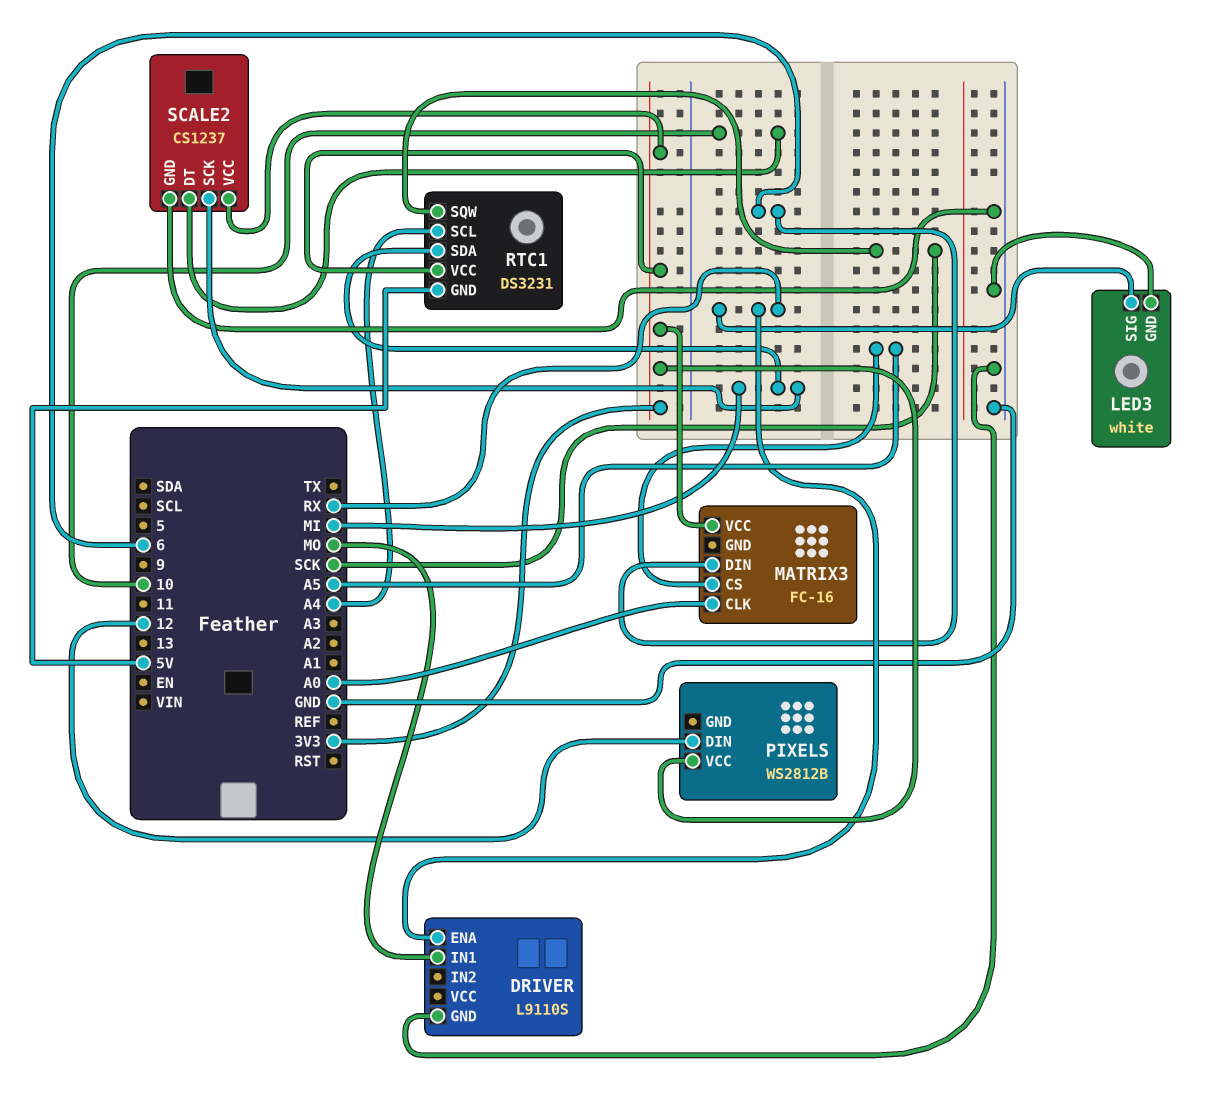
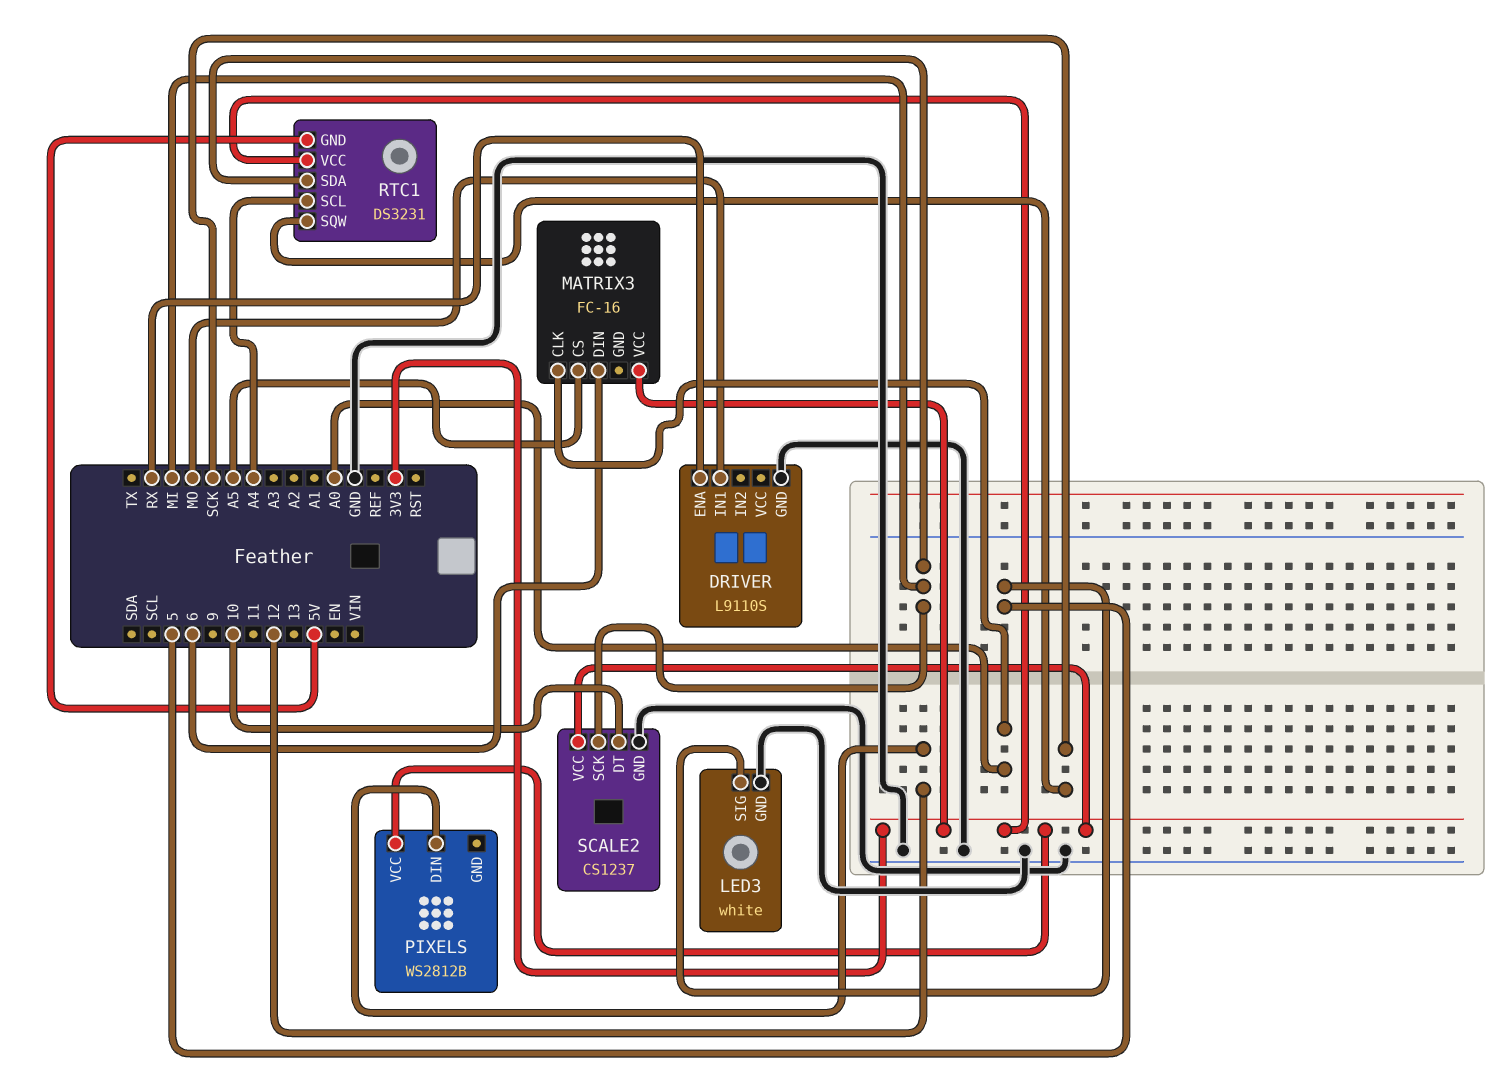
LED3 pin SIG: RX -> 5

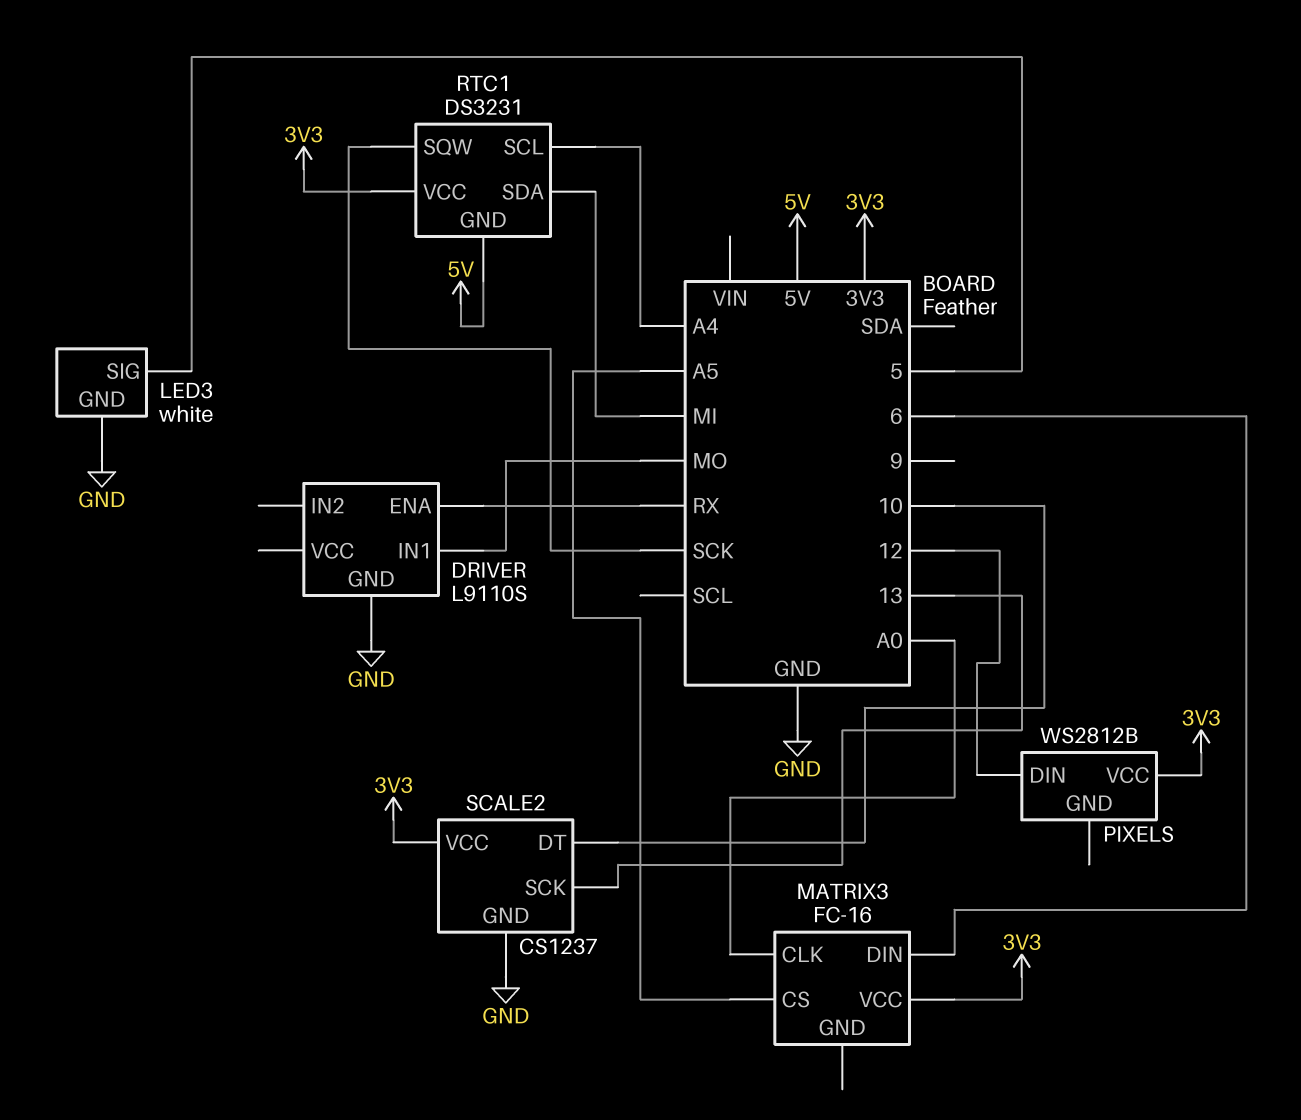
SCALE2 pin SCK: MI -> 13

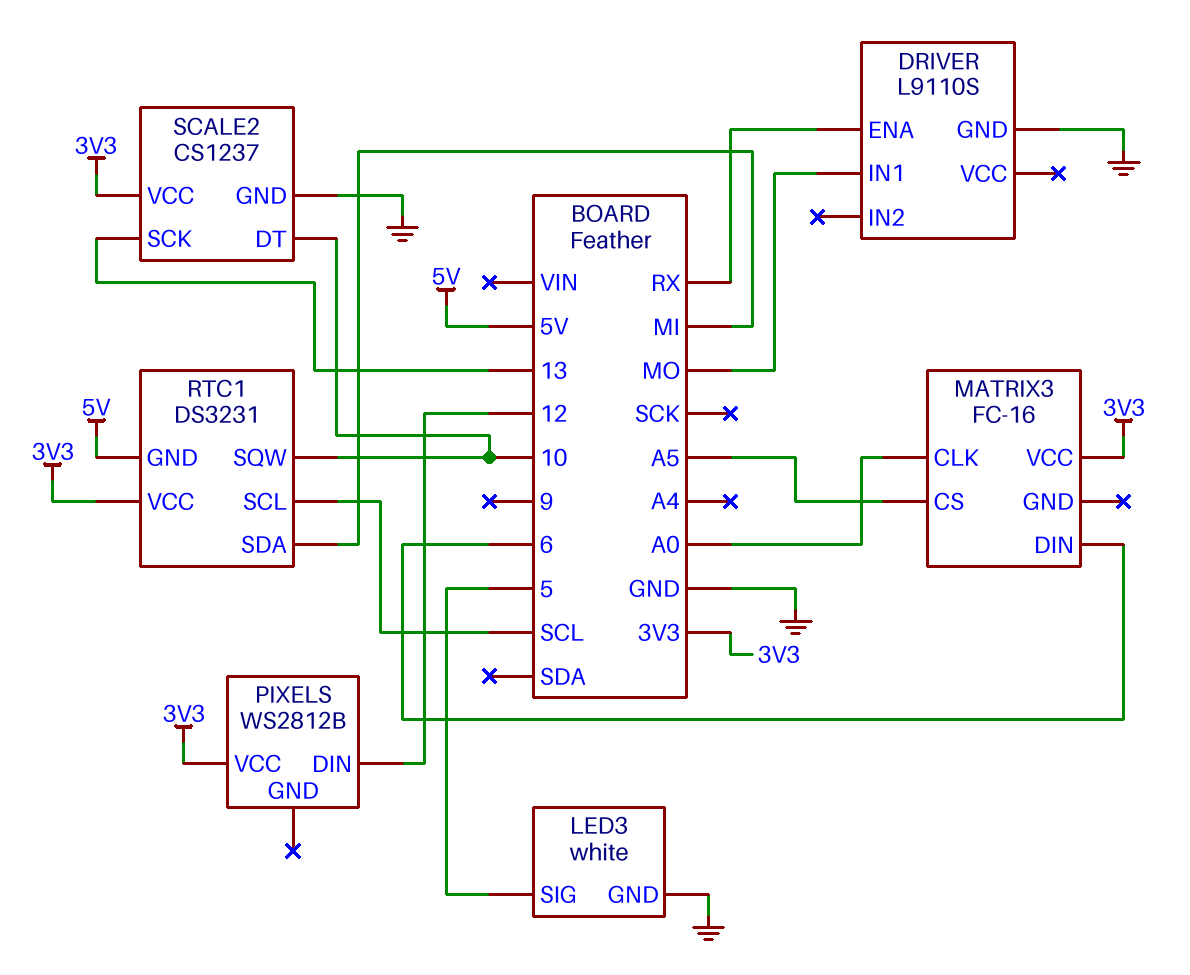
RTC1 pin SCL: A4 -> SCL
RTC1 pin SQW: SCK -> 10

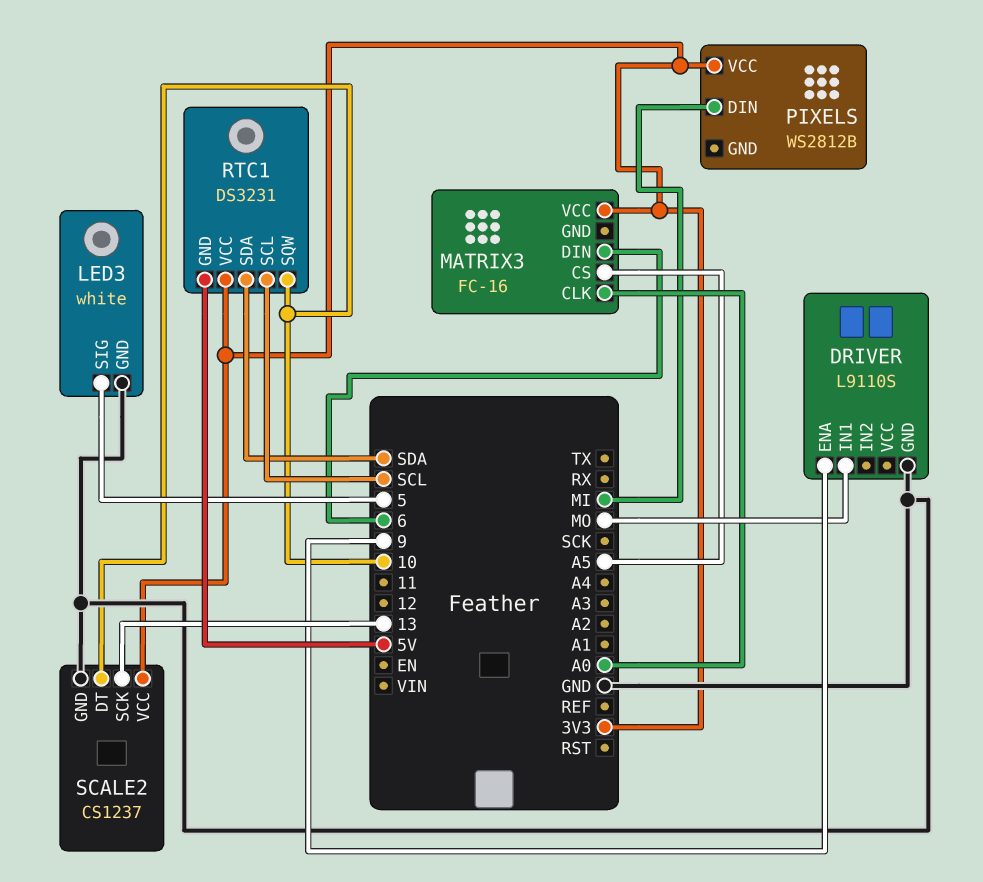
DRIVER pin ENA: RX -> 9
PIXELS pin DIN: 12 -> MI
RTC1 pin SDA: MI -> SDA

